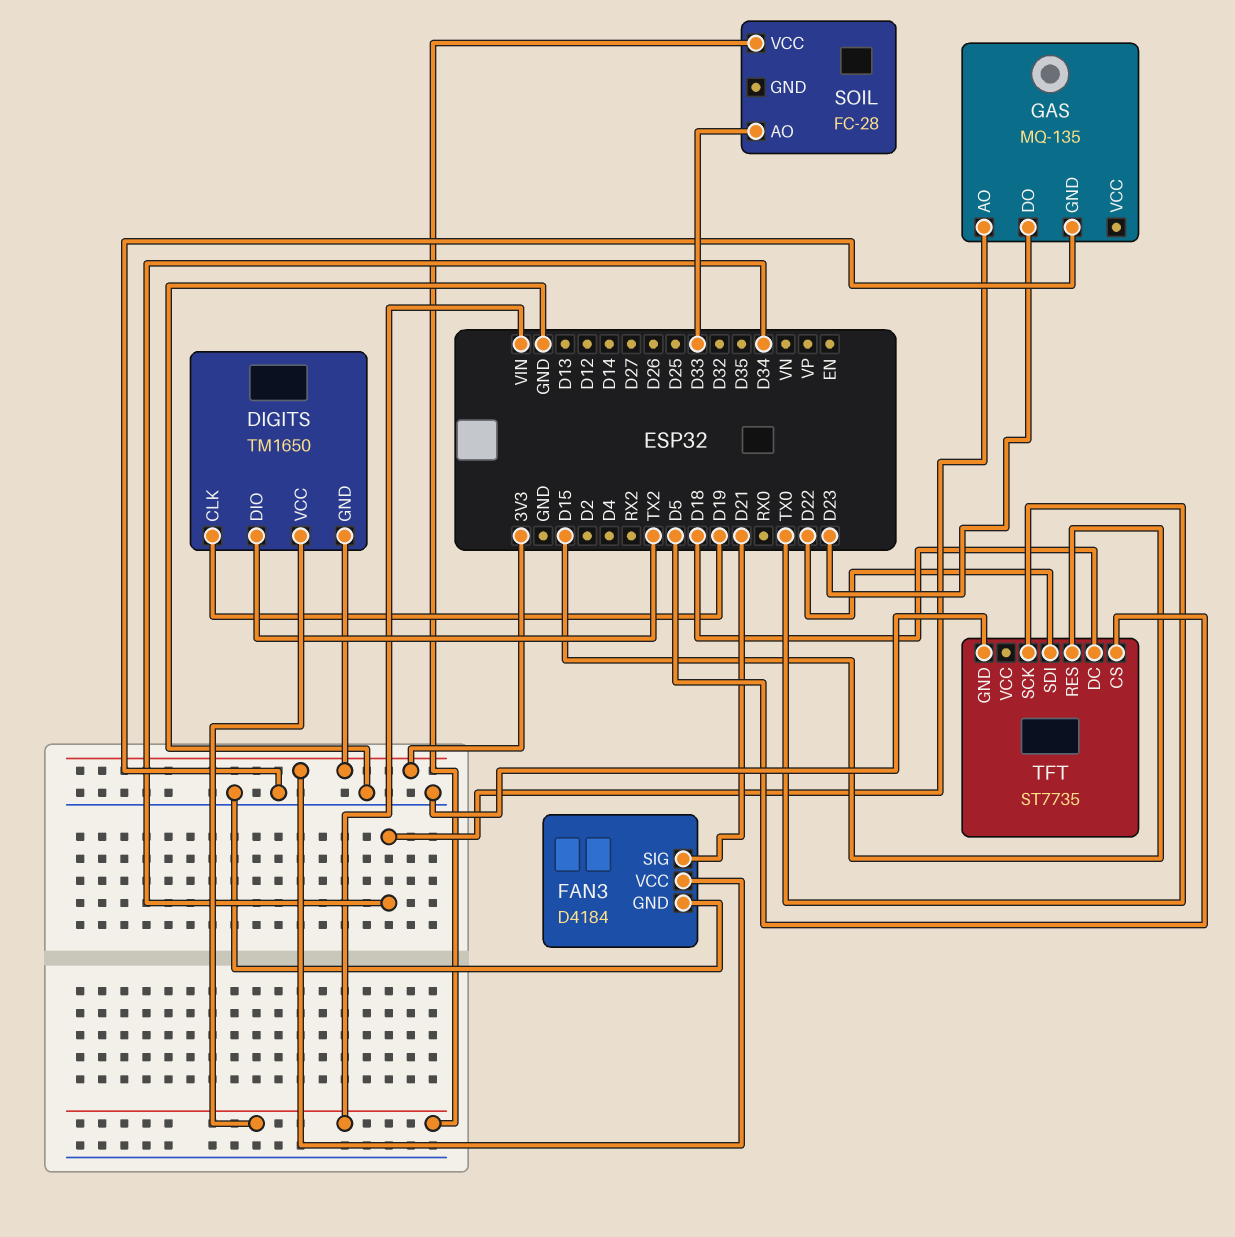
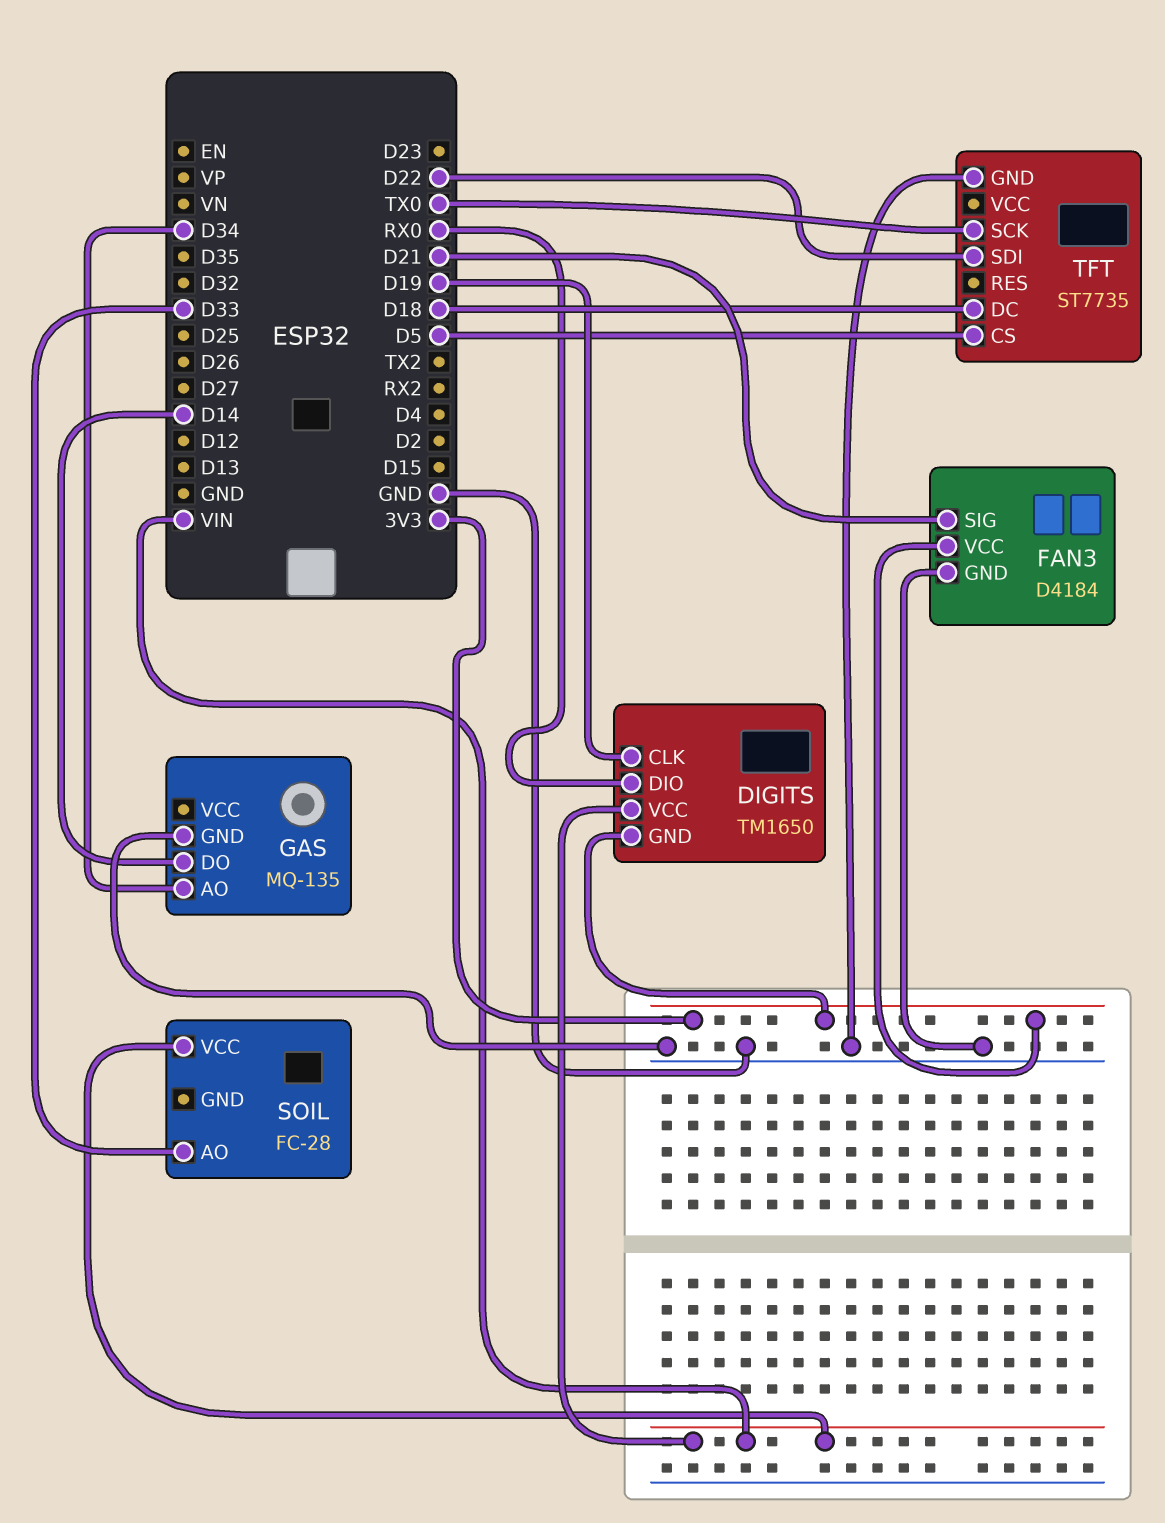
DIGITS pin DIO: TX2 -> RX0
GAS pin DO: D23 -> D14
TFT pin RES: D15 -> none

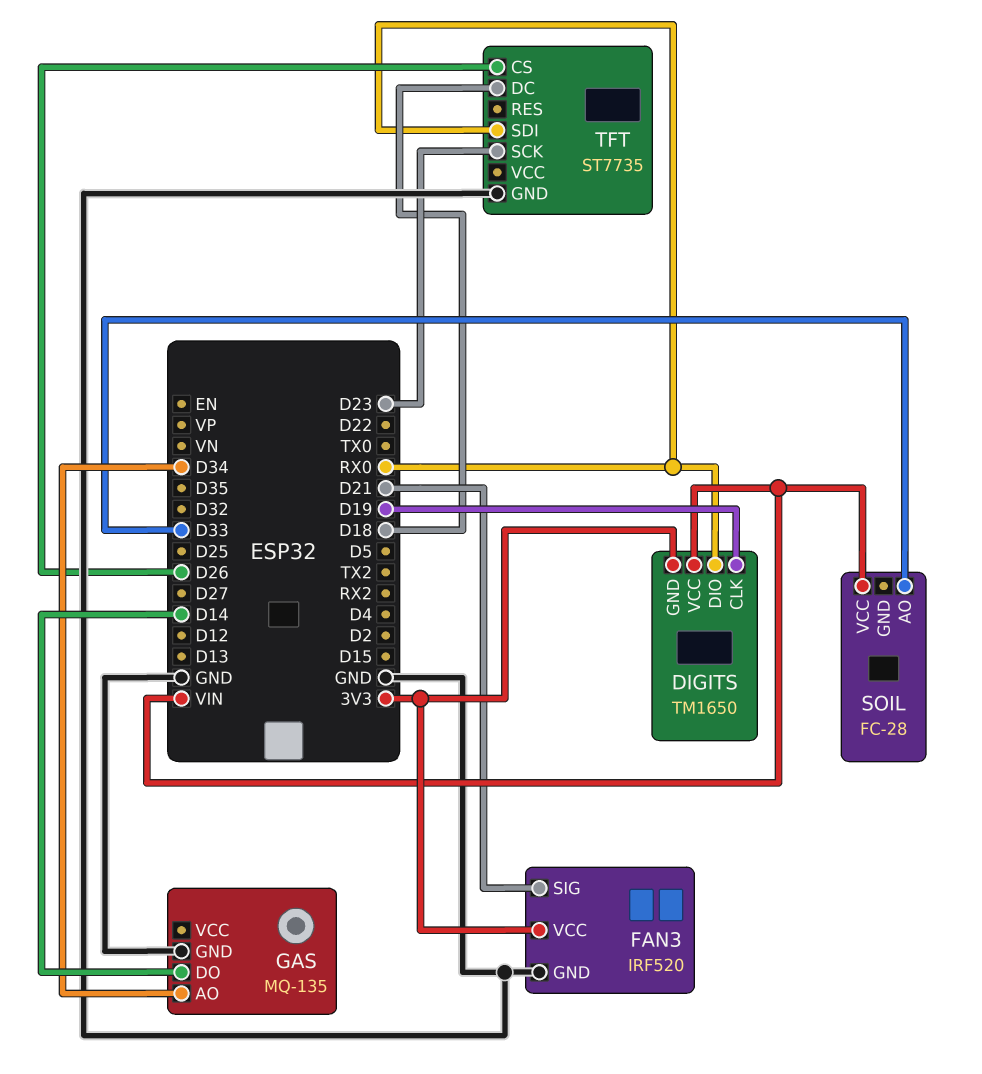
FAN3: D4184 -> IRF520
TFT pin CS: D5 -> D26
TFT pin SCK: TX0 -> D23
TFT pin SDI: D22 -> RX0

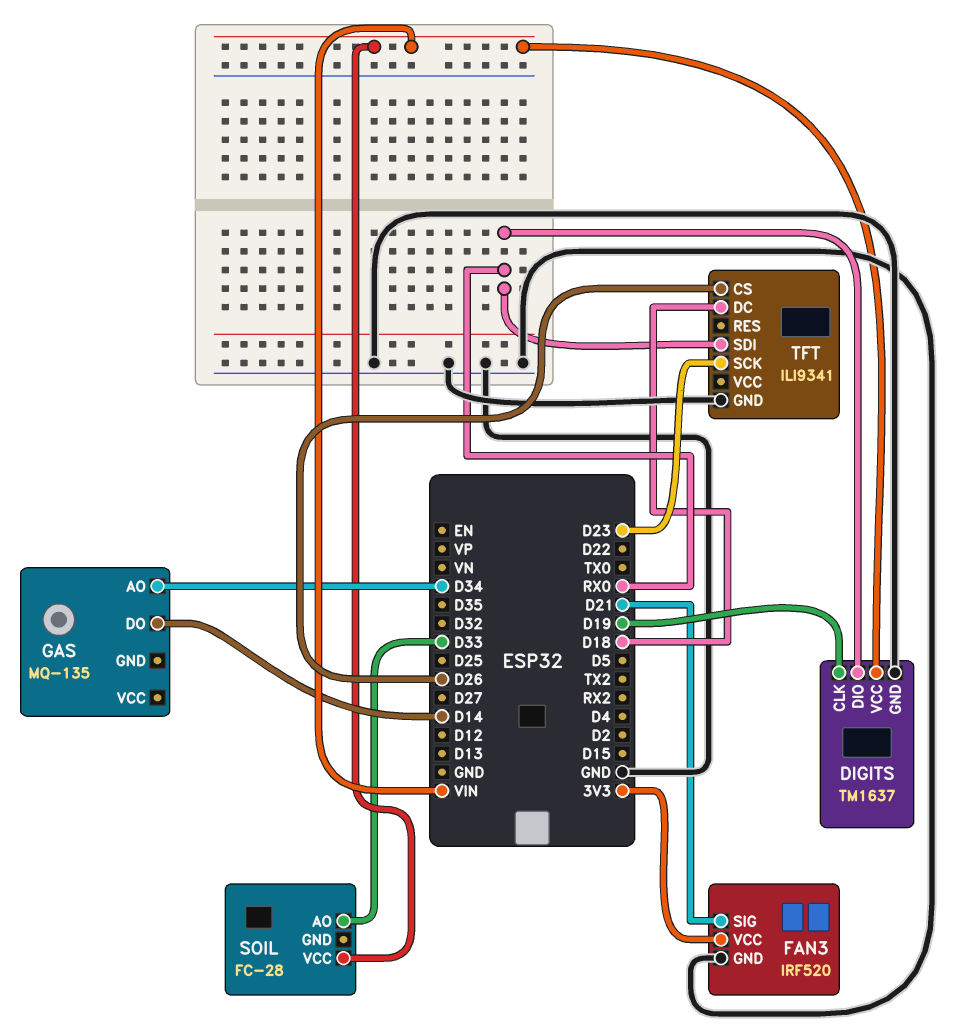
DIGITS: TM1650 -> TM1637
DIGITS pin GND: 3V3 -> GND
GAS pin GND: GND -> none
TFT: ST7735 -> ILI9341

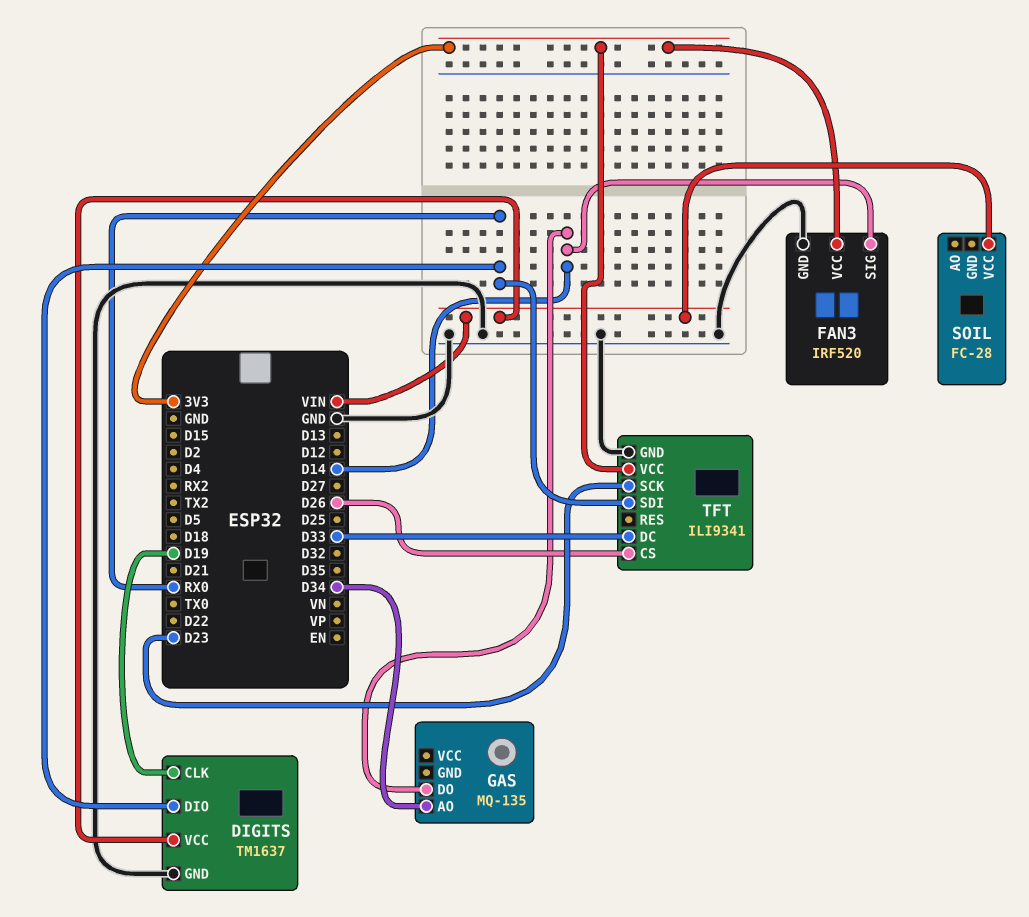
FAN3 pin SIG: D21 -> D14
SOIL pin AO: D33 -> none
TFT pin DC: D18 -> D33
TFT pin VCC: none -> 3V3

